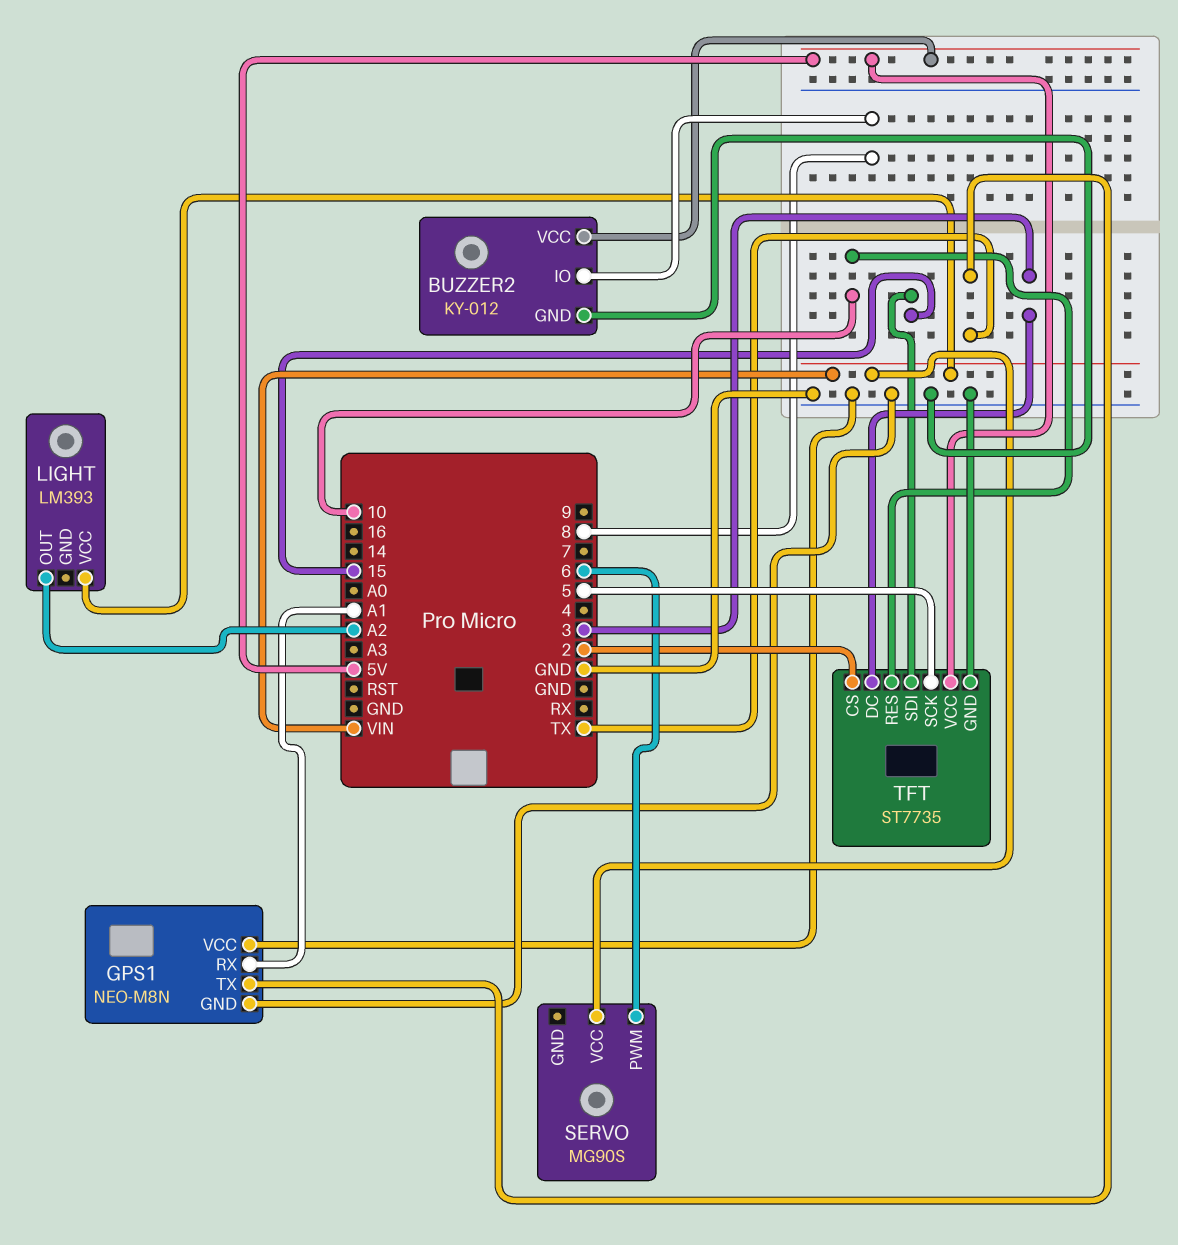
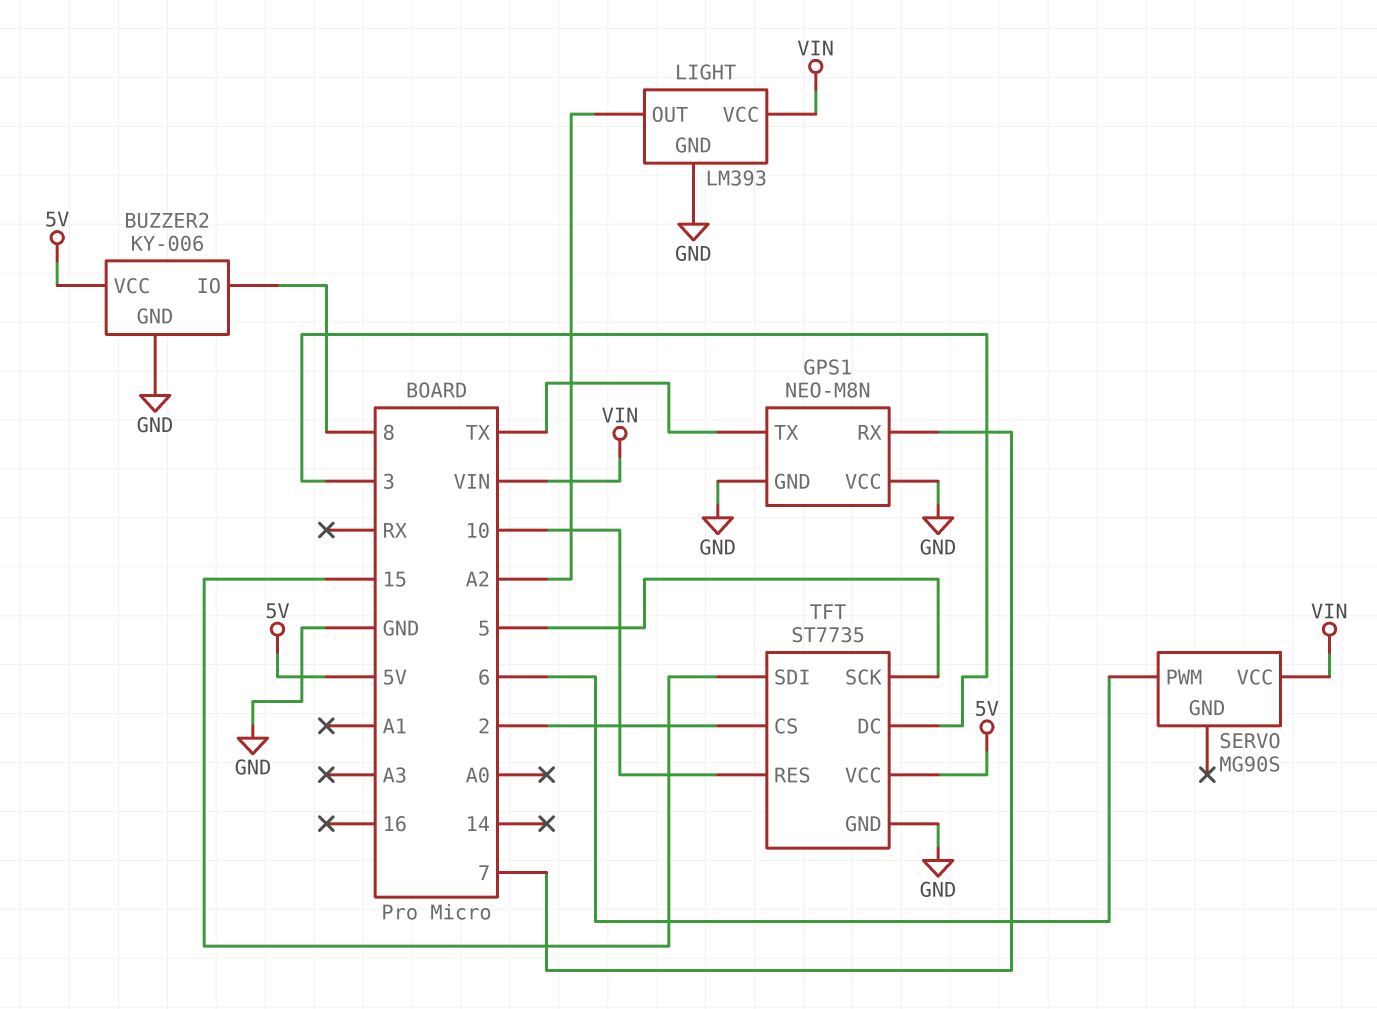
BUZZER2: KY-012 -> KY-006
GPS1 pin RX: A1 -> 7
LIGHT pin GND: none -> GND

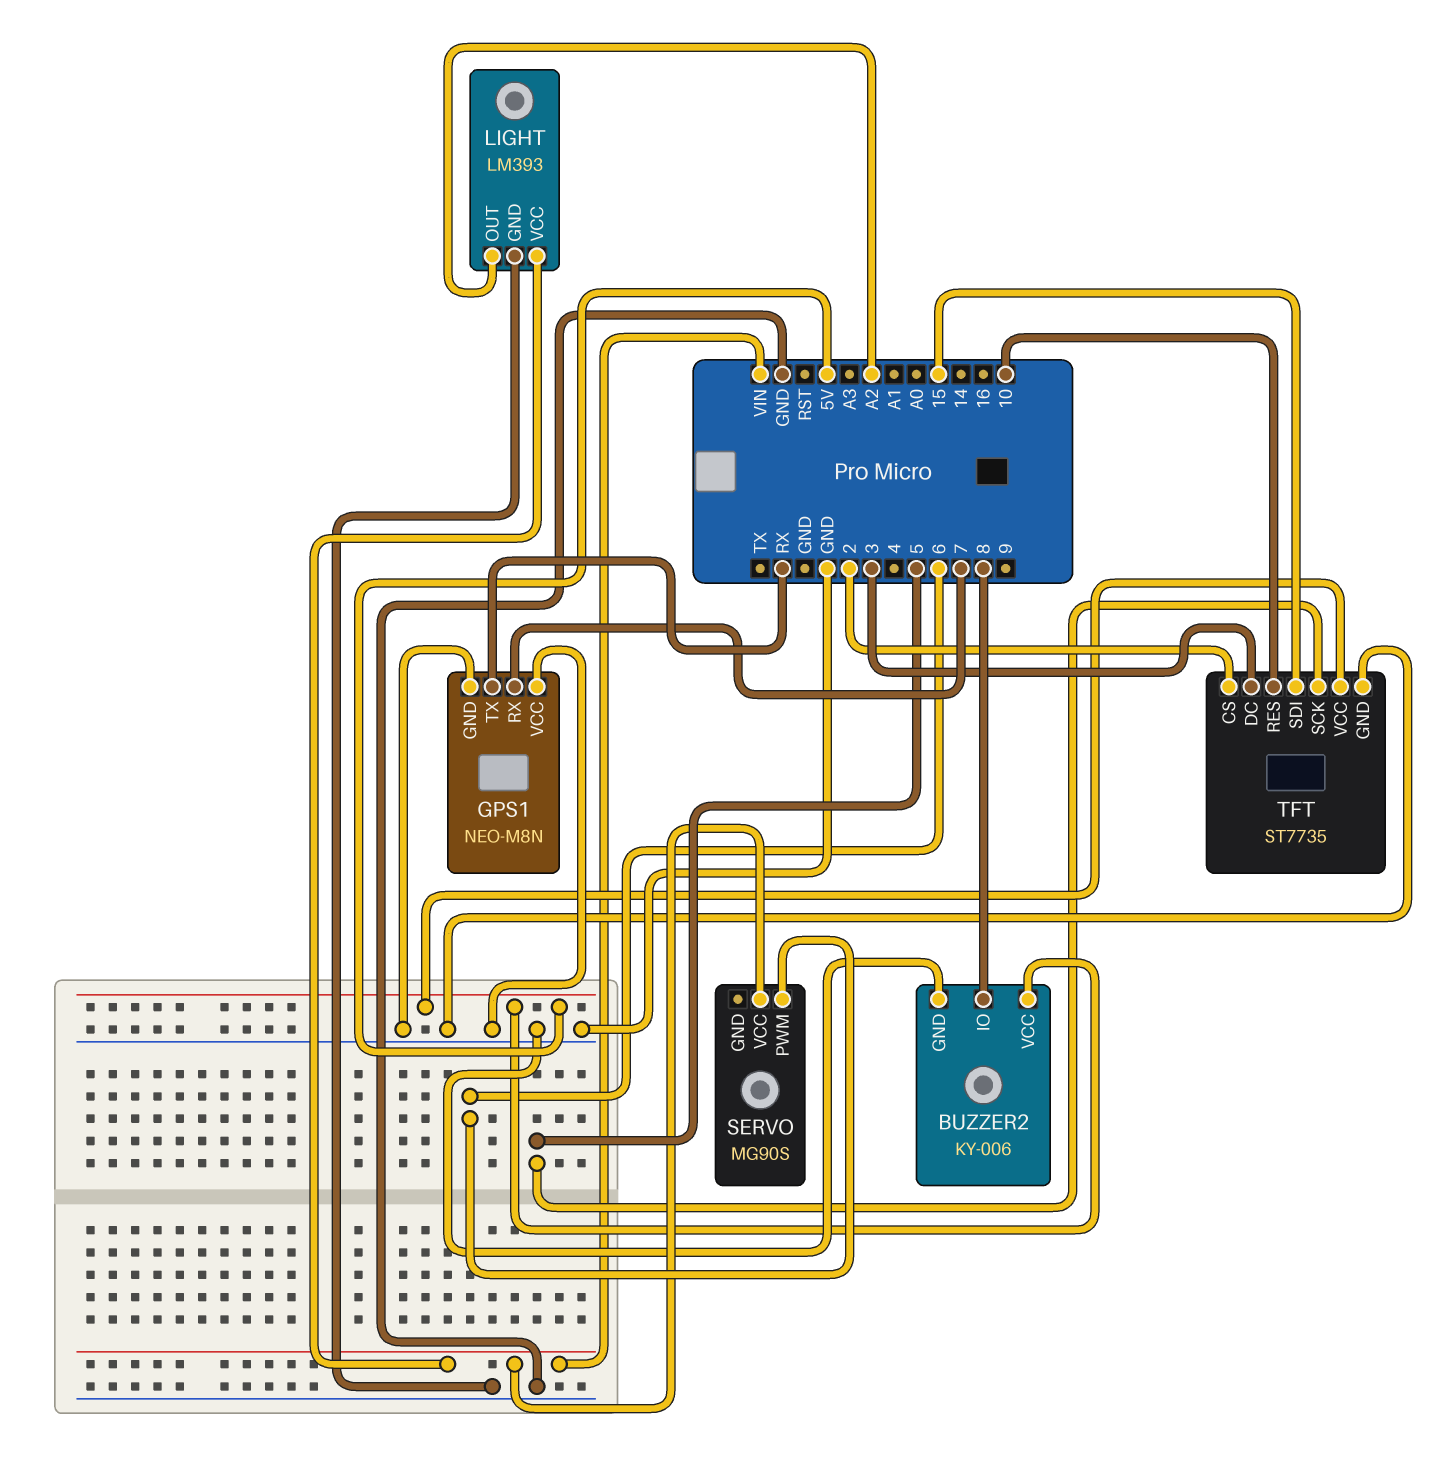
GPS1 pin TX: TX -> RX

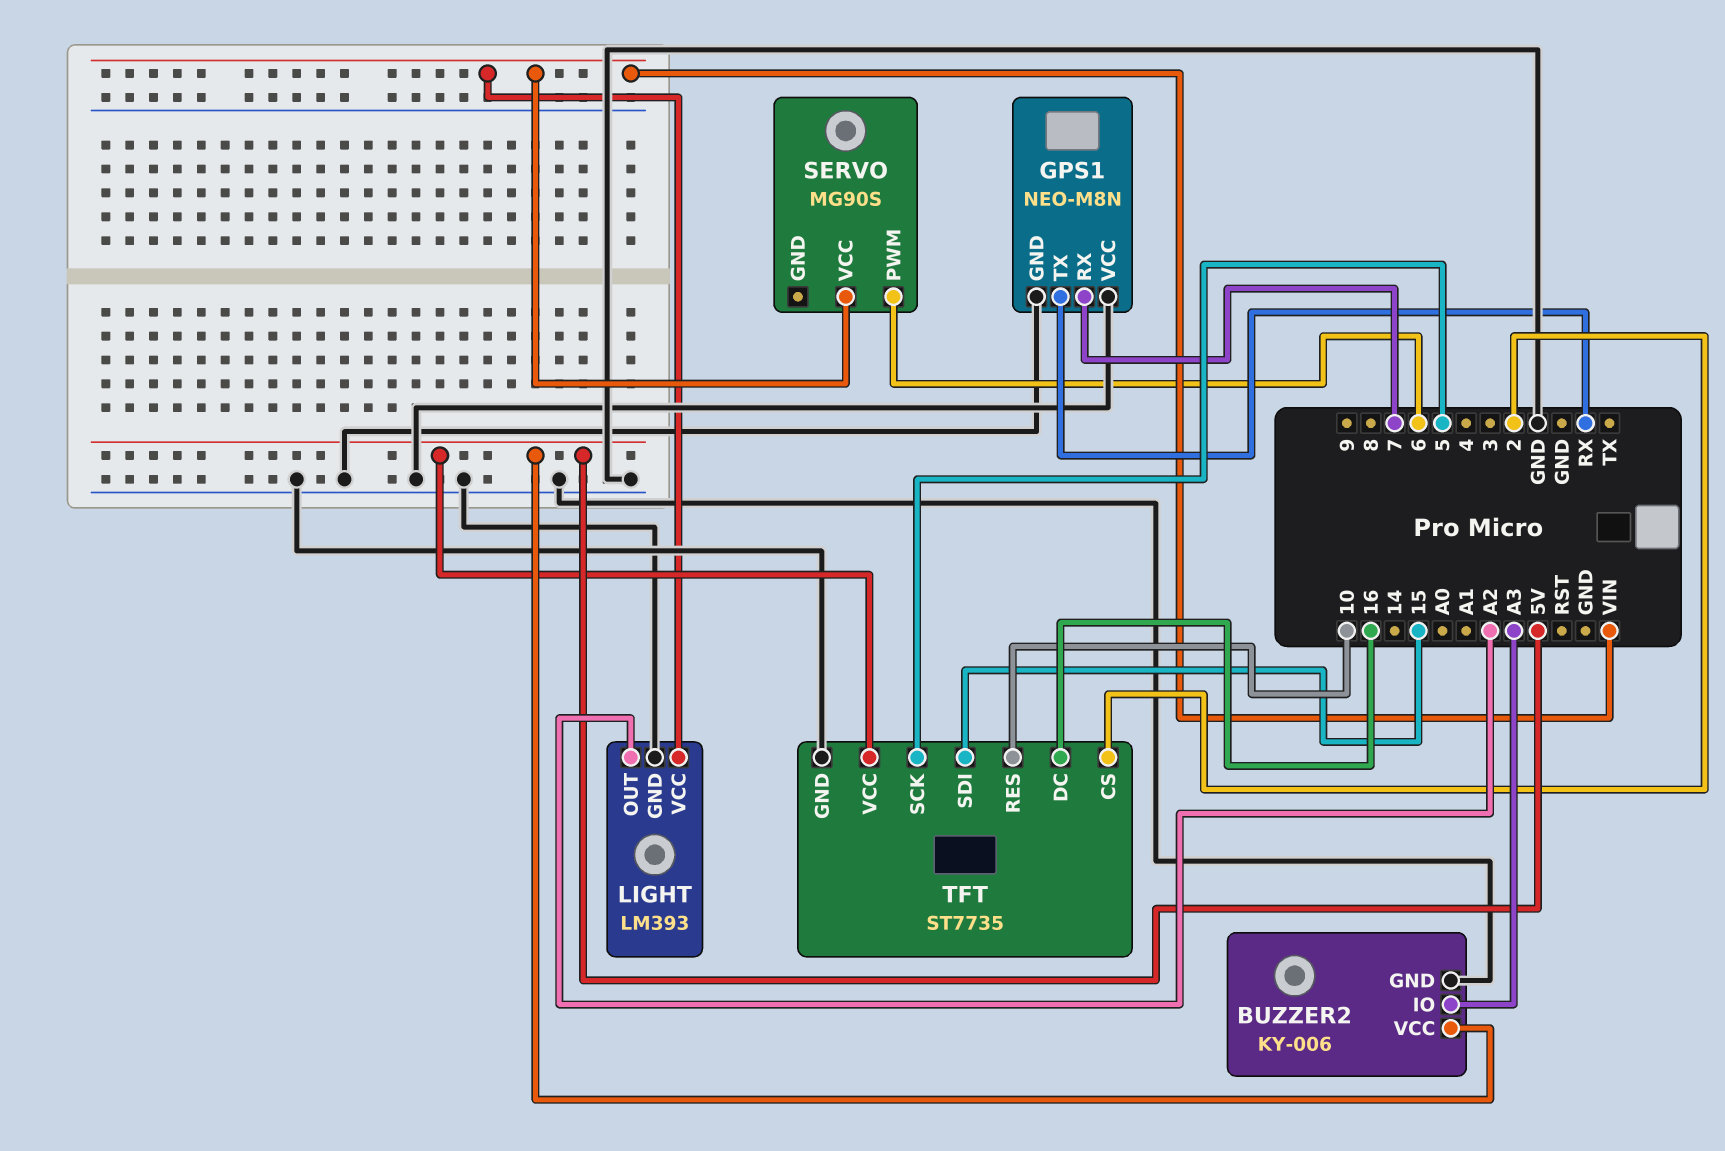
BUZZER2 pin IO: 8 -> A3
TFT pin DC: 3 -> 16

